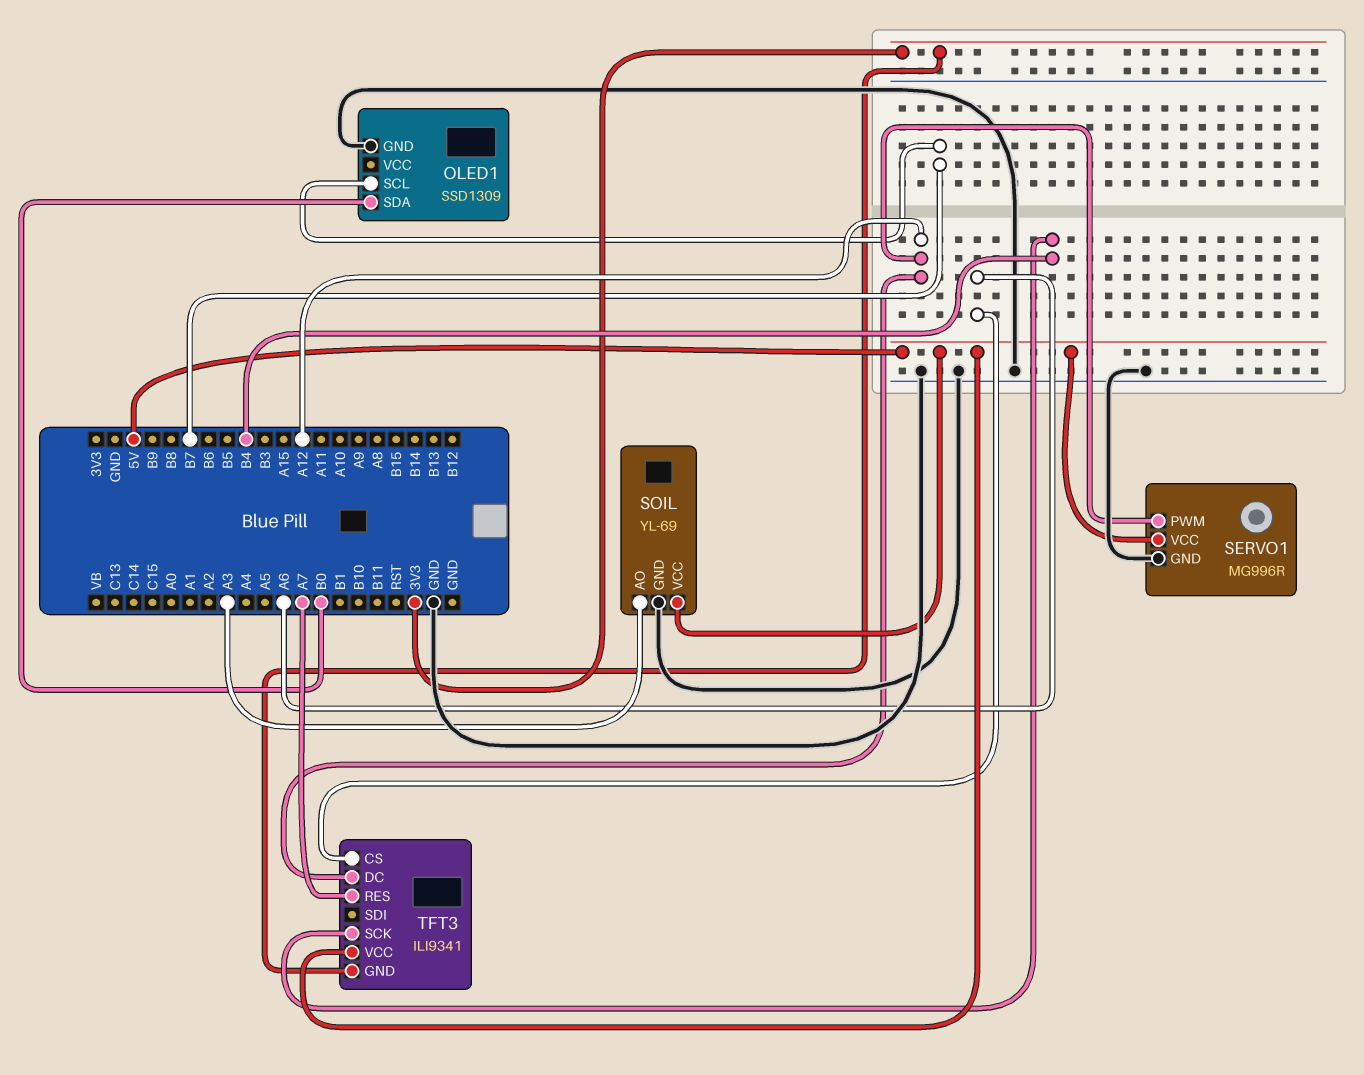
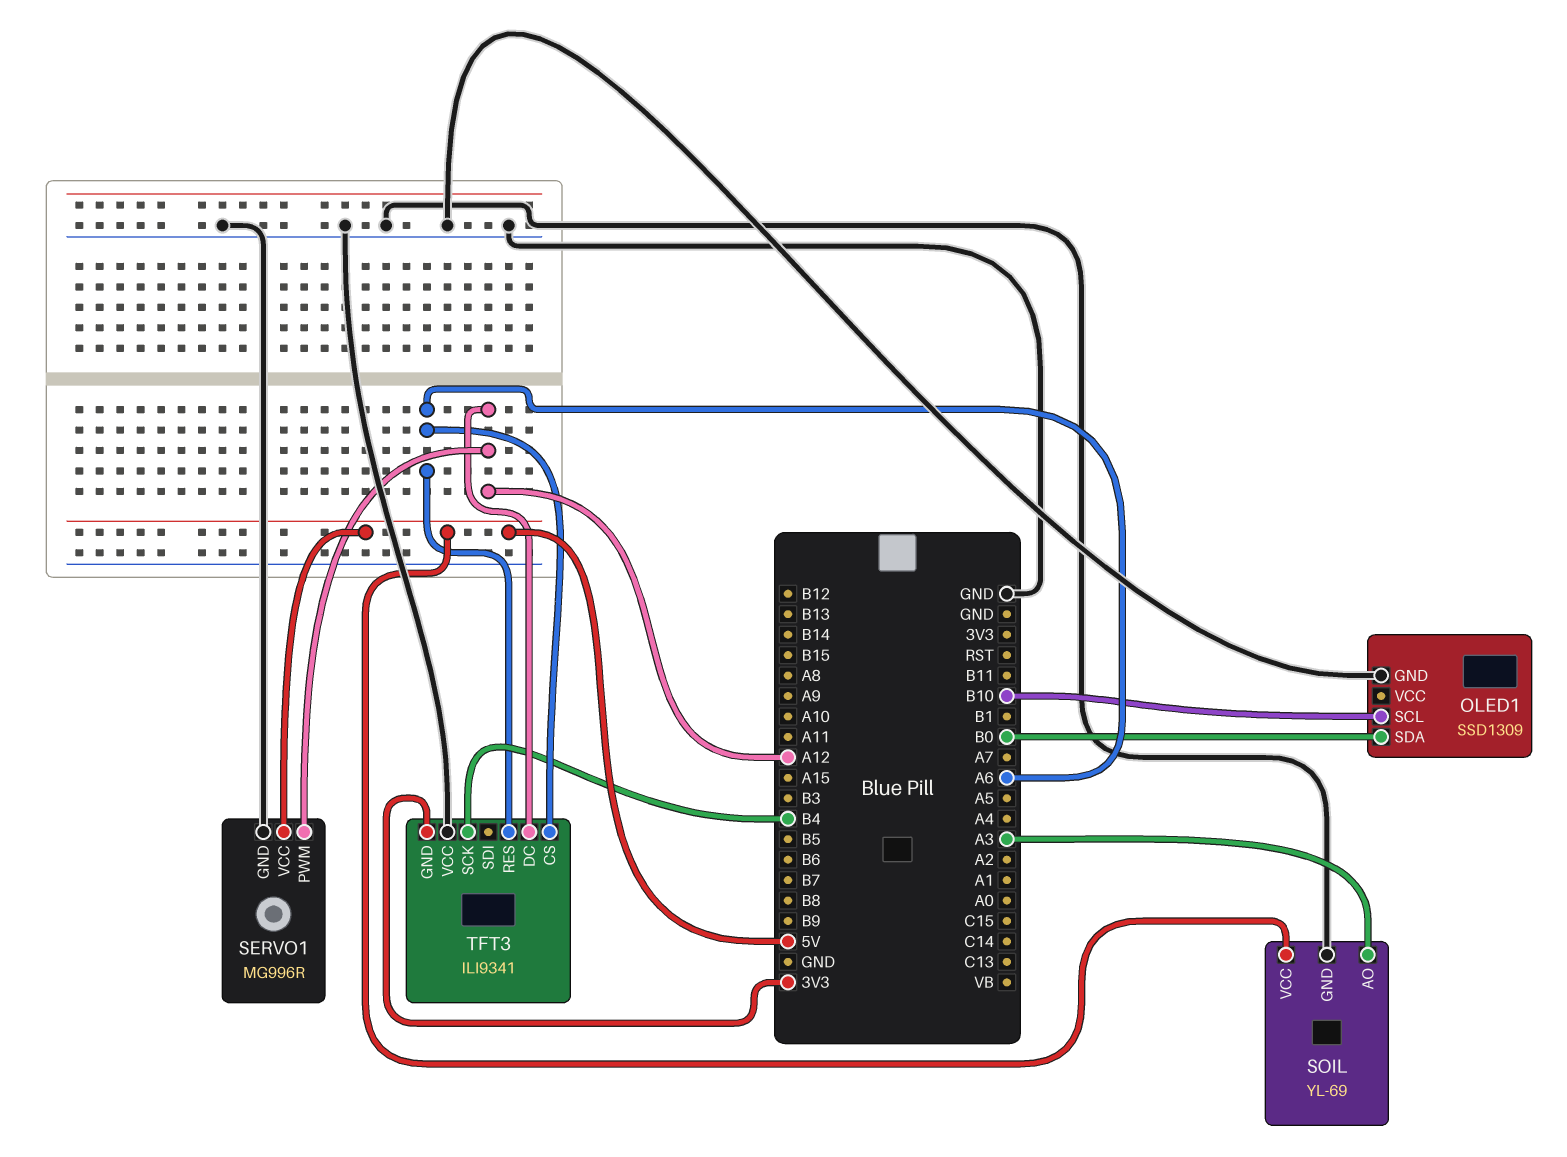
OLED1 pin SCL: B7 -> B10
TFT3 pin RES: A7 -> A6
TFT3 pin VCC: 5V -> GND

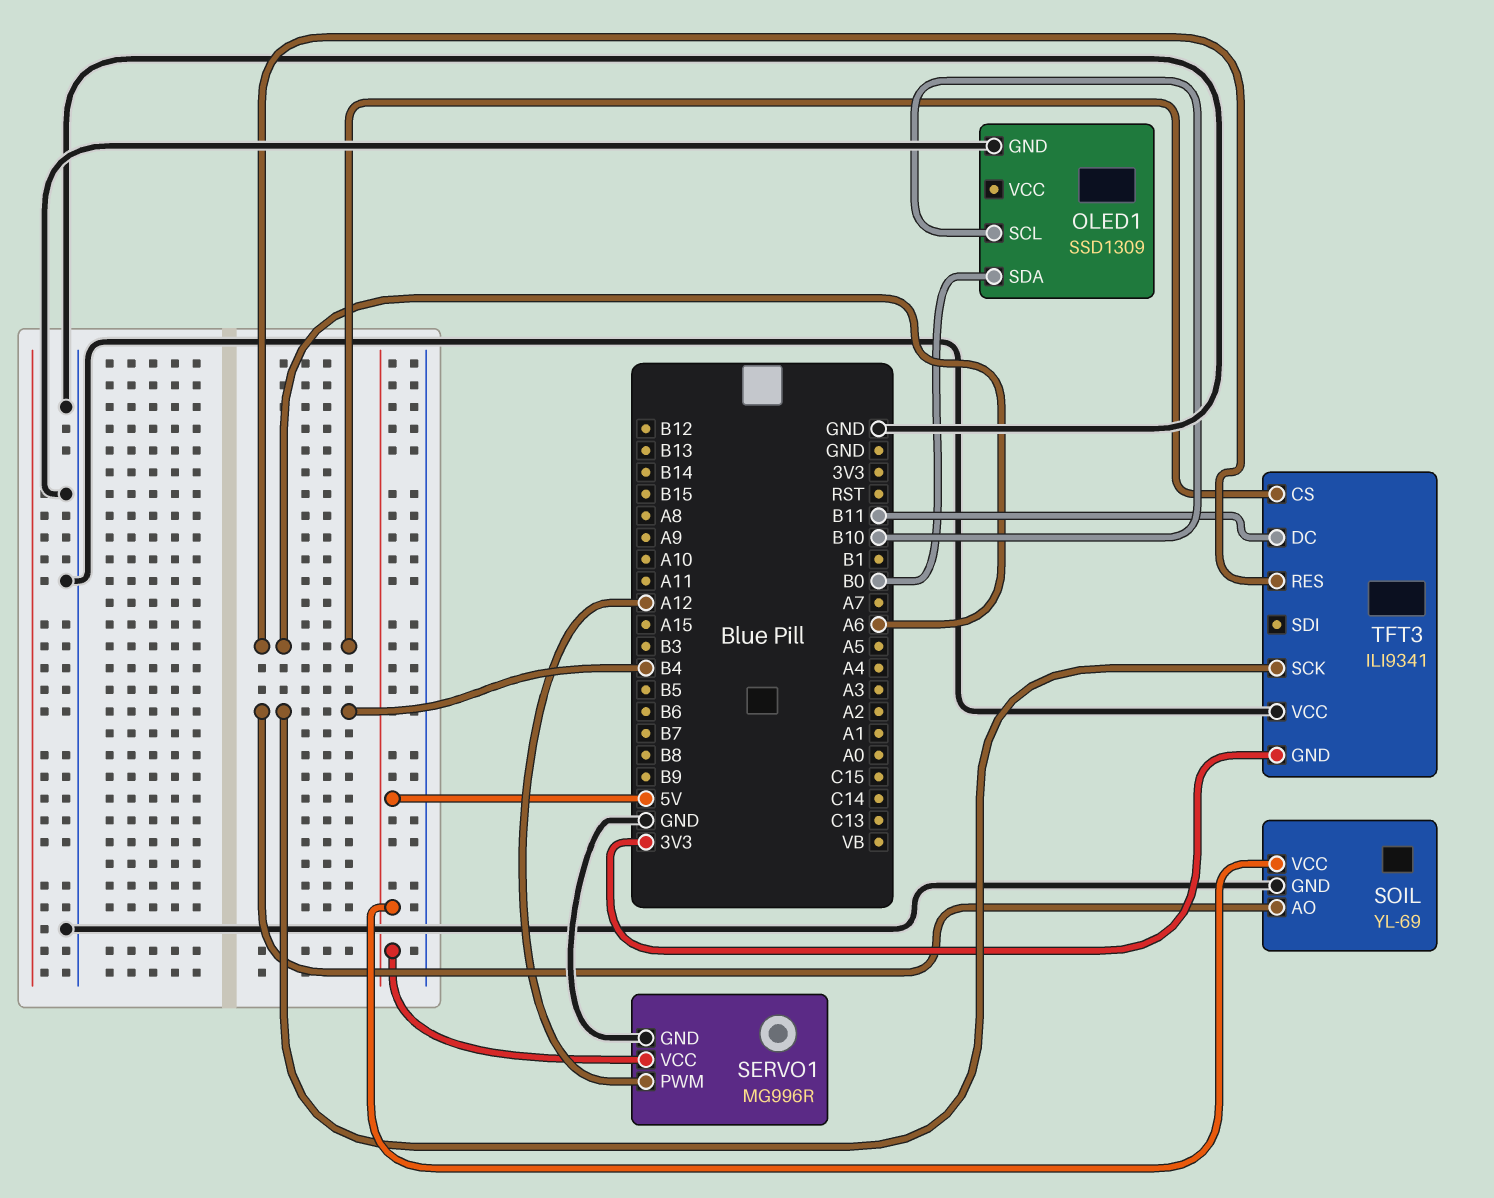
SOIL pin AO: A3 -> B4
TFT3 pin DC: A12 -> B11

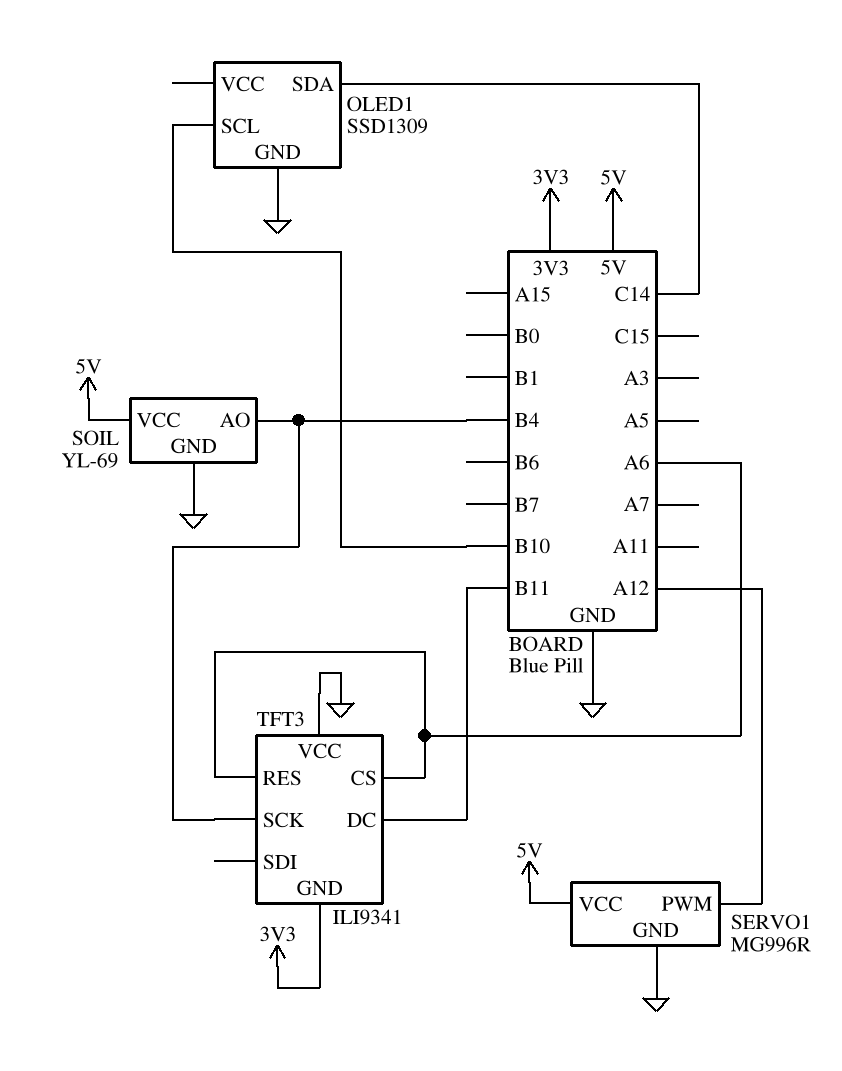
OLED1 pin SDA: B0 -> C14

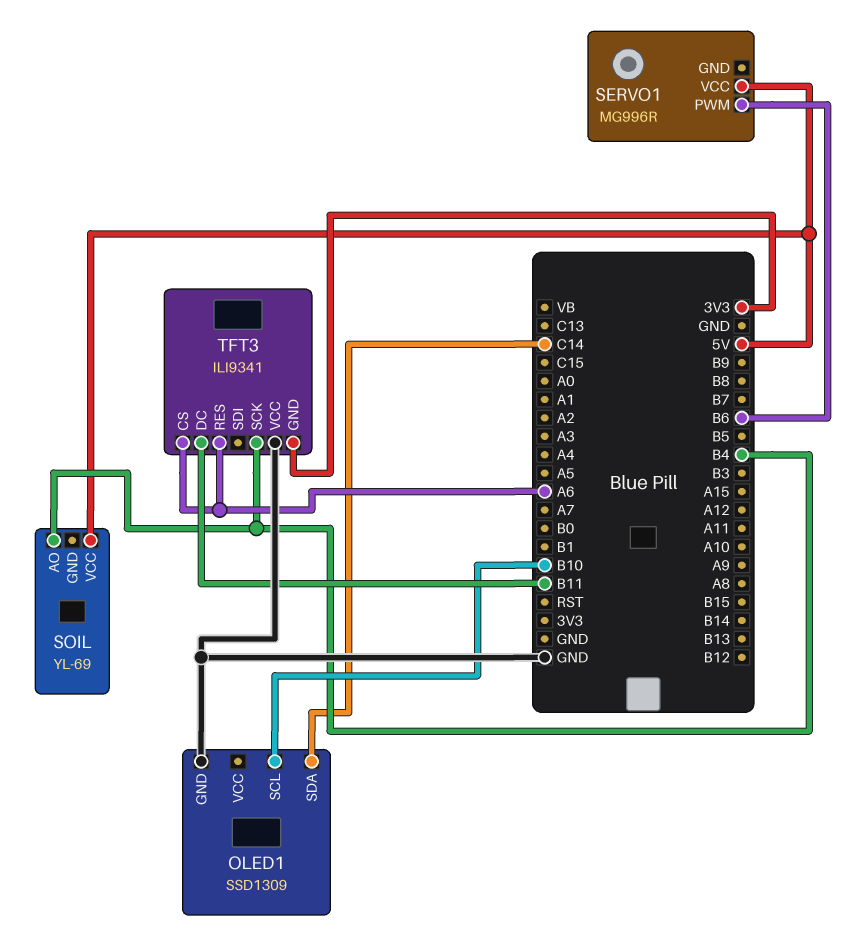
SERVO1 pin GND: GND -> none
SERVO1 pin PWM: A12 -> B6
SOIL pin GND: GND -> none

